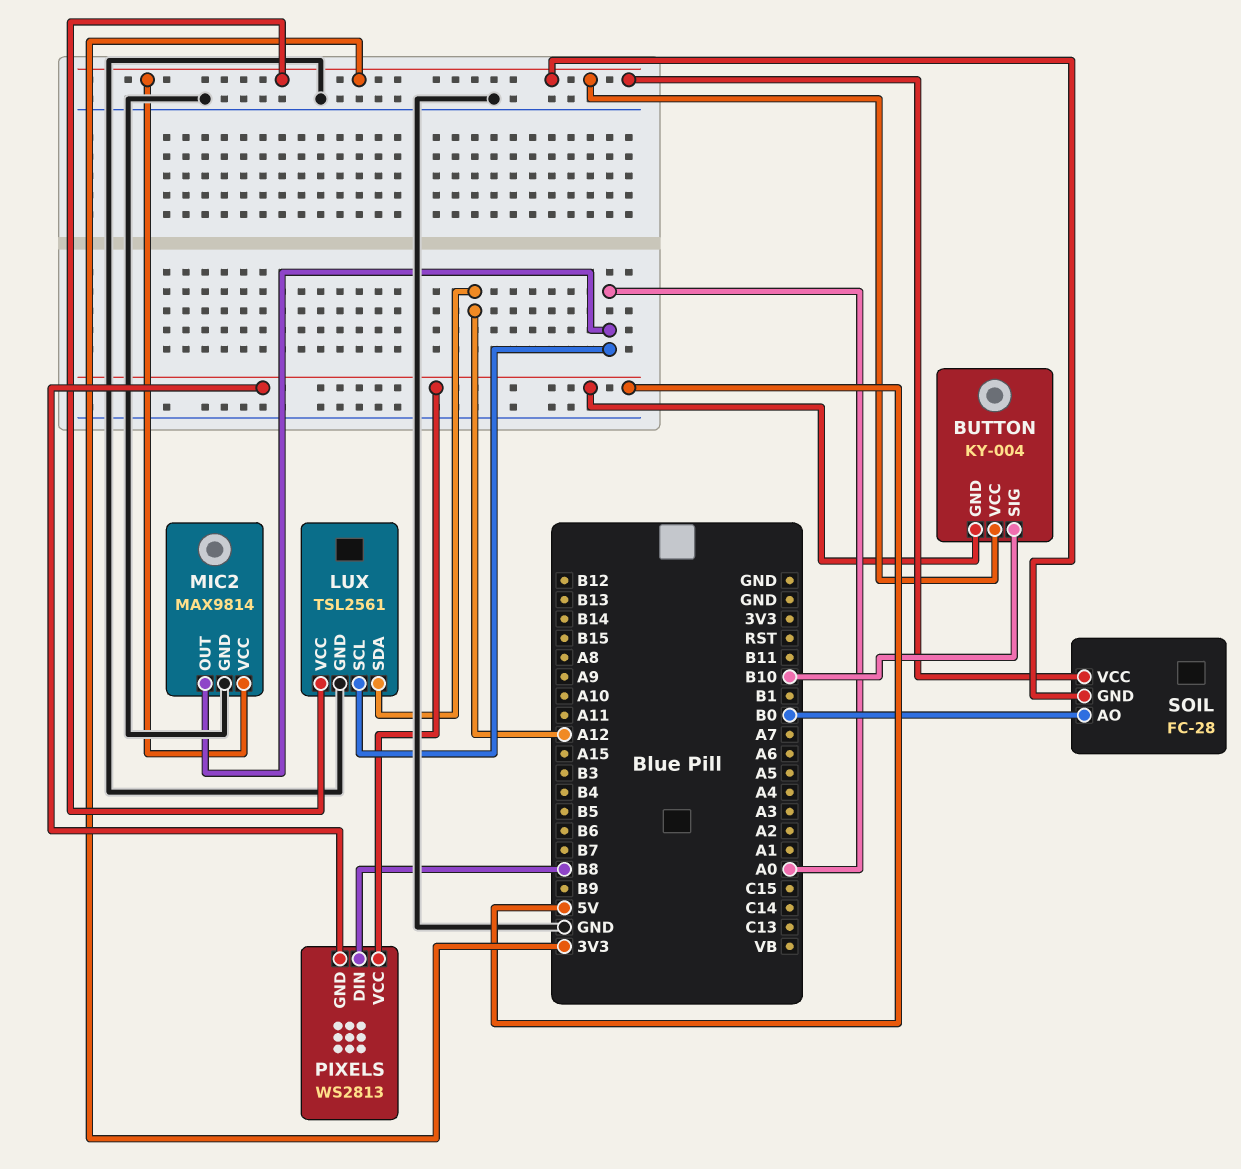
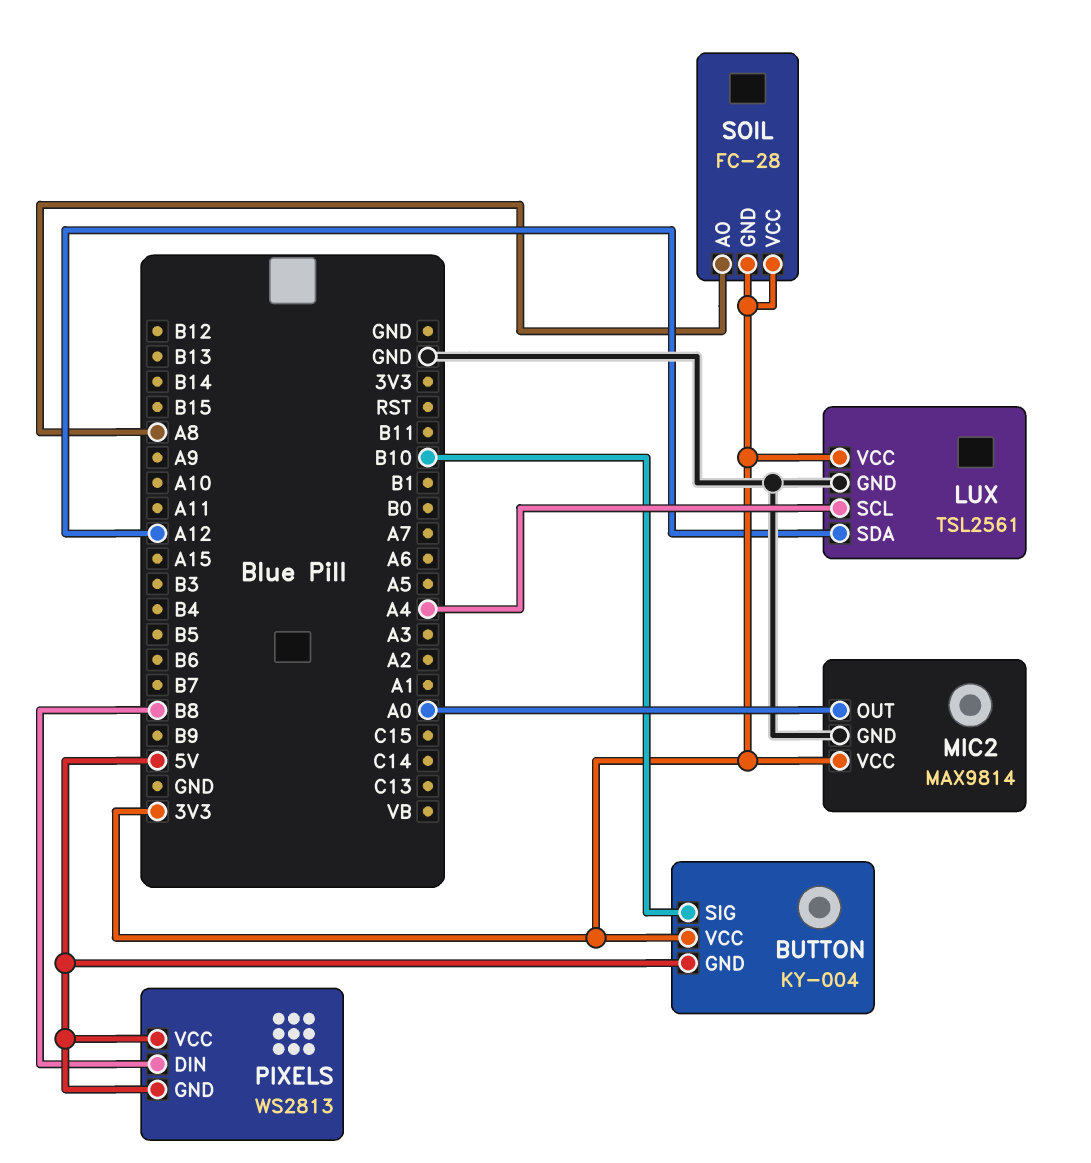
LUX pin SCL: A0 -> A4
SOIL pin AO: B0 -> A8

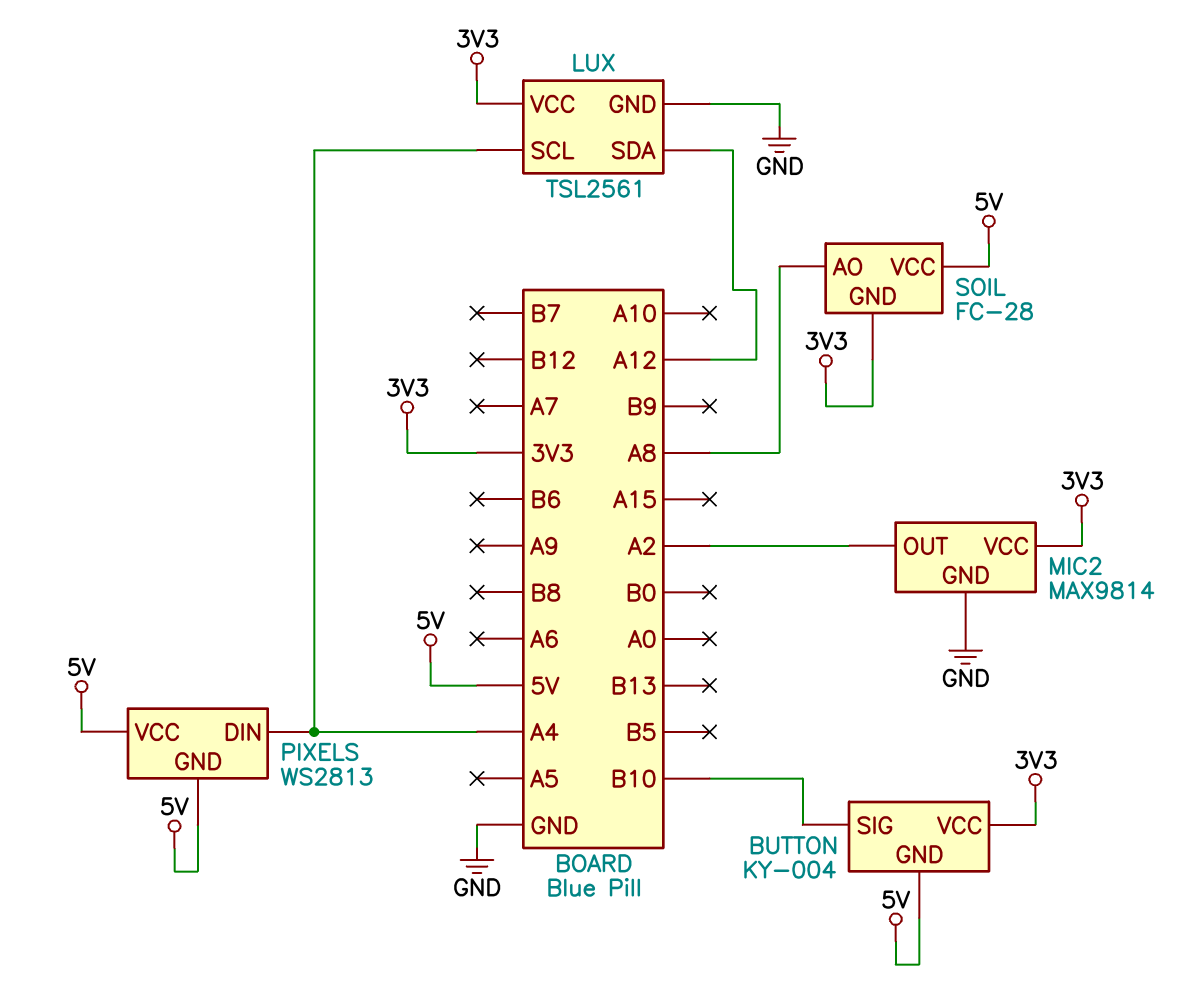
MIC2 pin OUT: A0 -> A2
PIXELS pin DIN: B8 -> A4
SOIL pin VCC: 3V3 -> 5V

